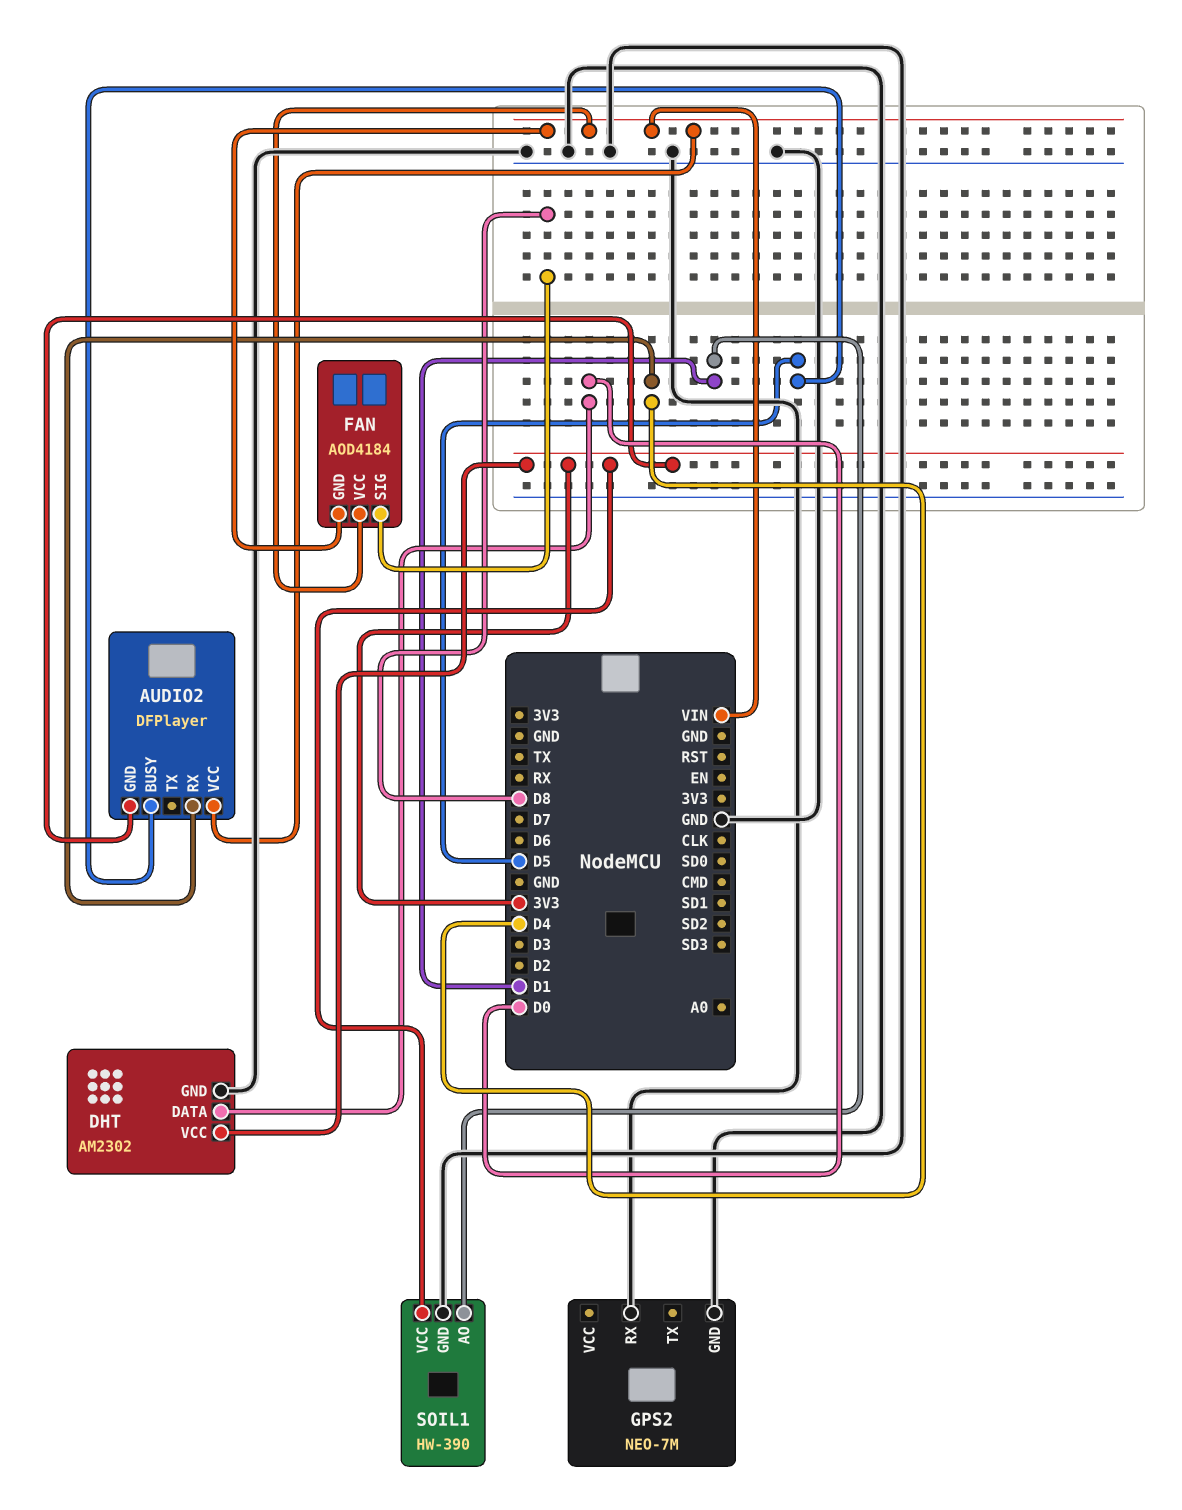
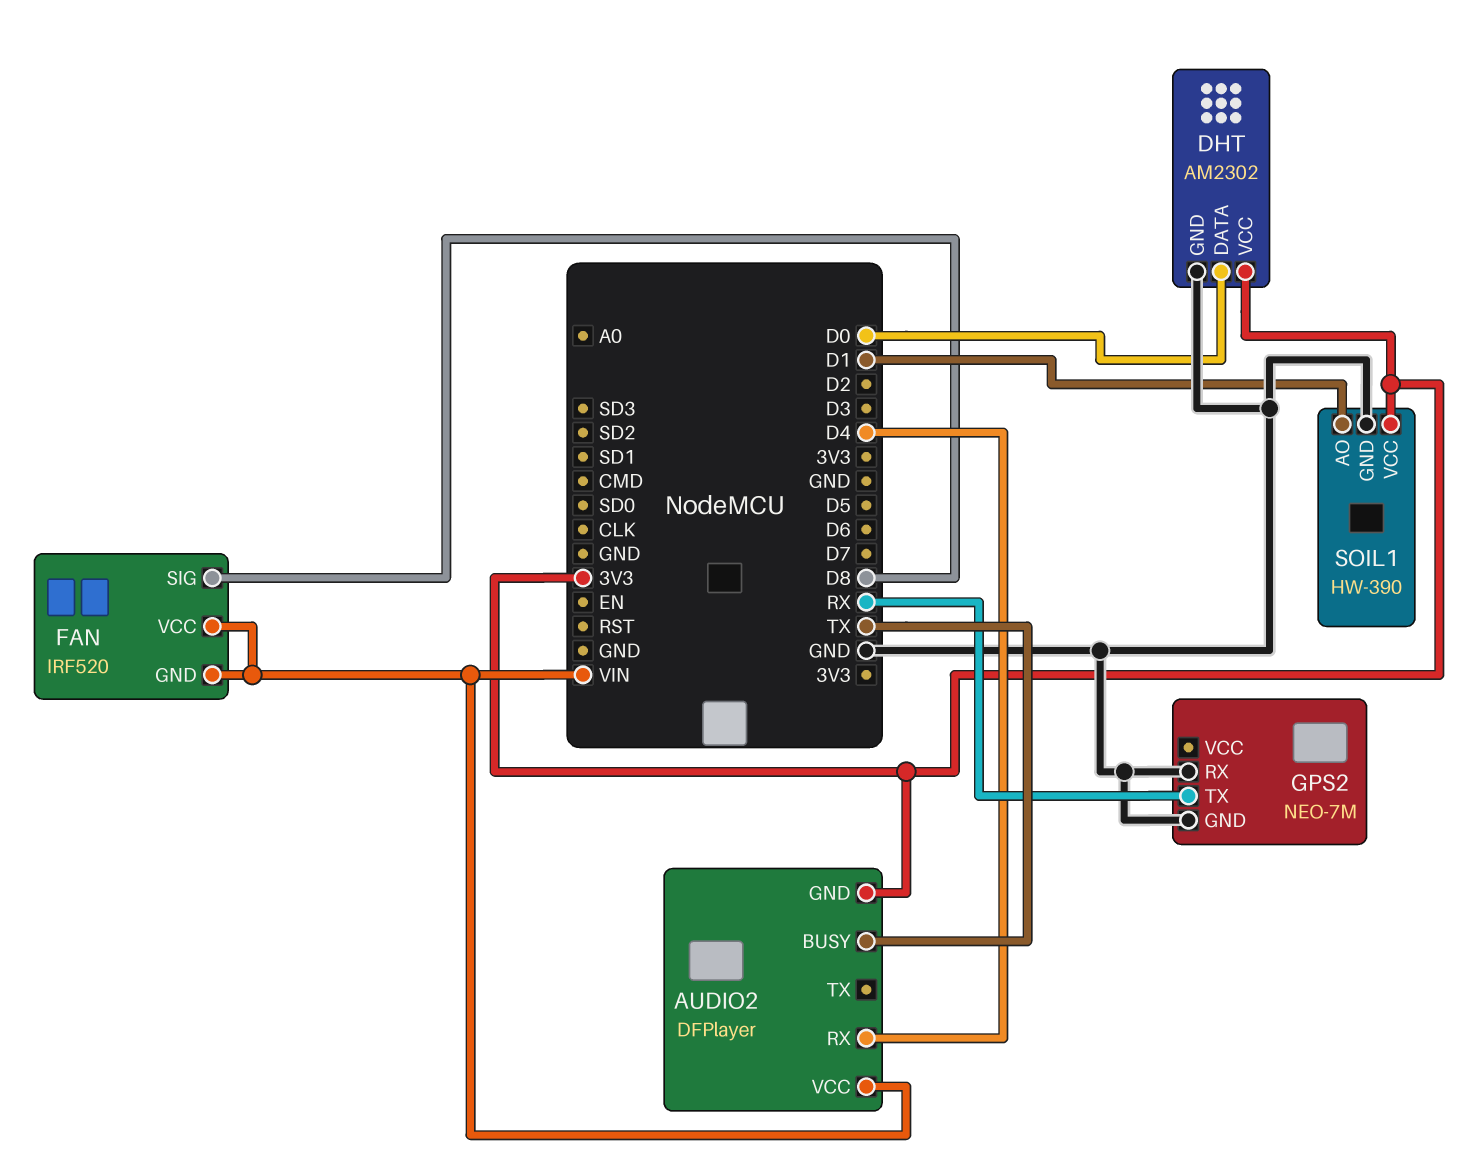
AUDIO2 pin BUSY: D5 -> TX
FAN: AOD4184 -> IRF520
GPS2 pin TX: none -> RX

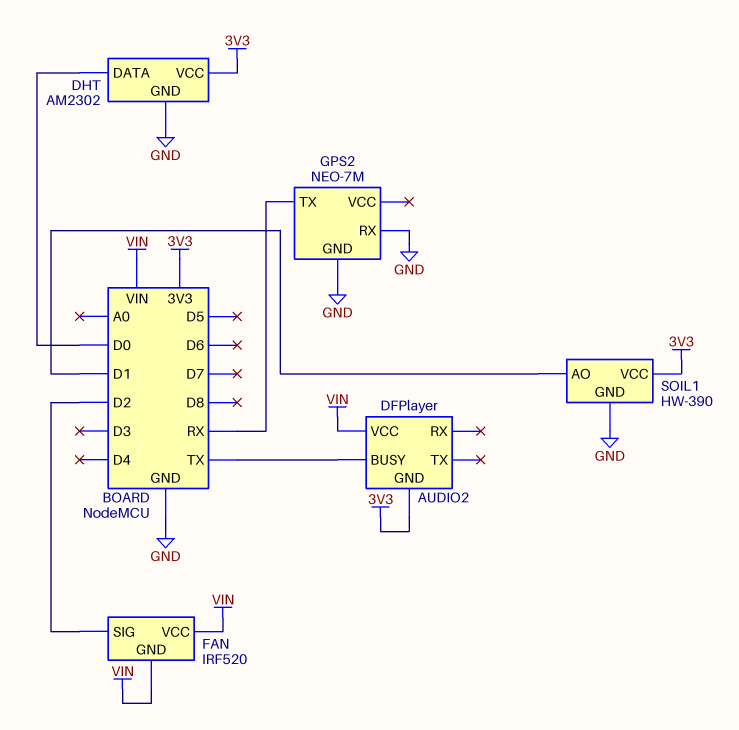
AUDIO2 pin RX: D4 -> none
FAN pin SIG: D8 -> D2

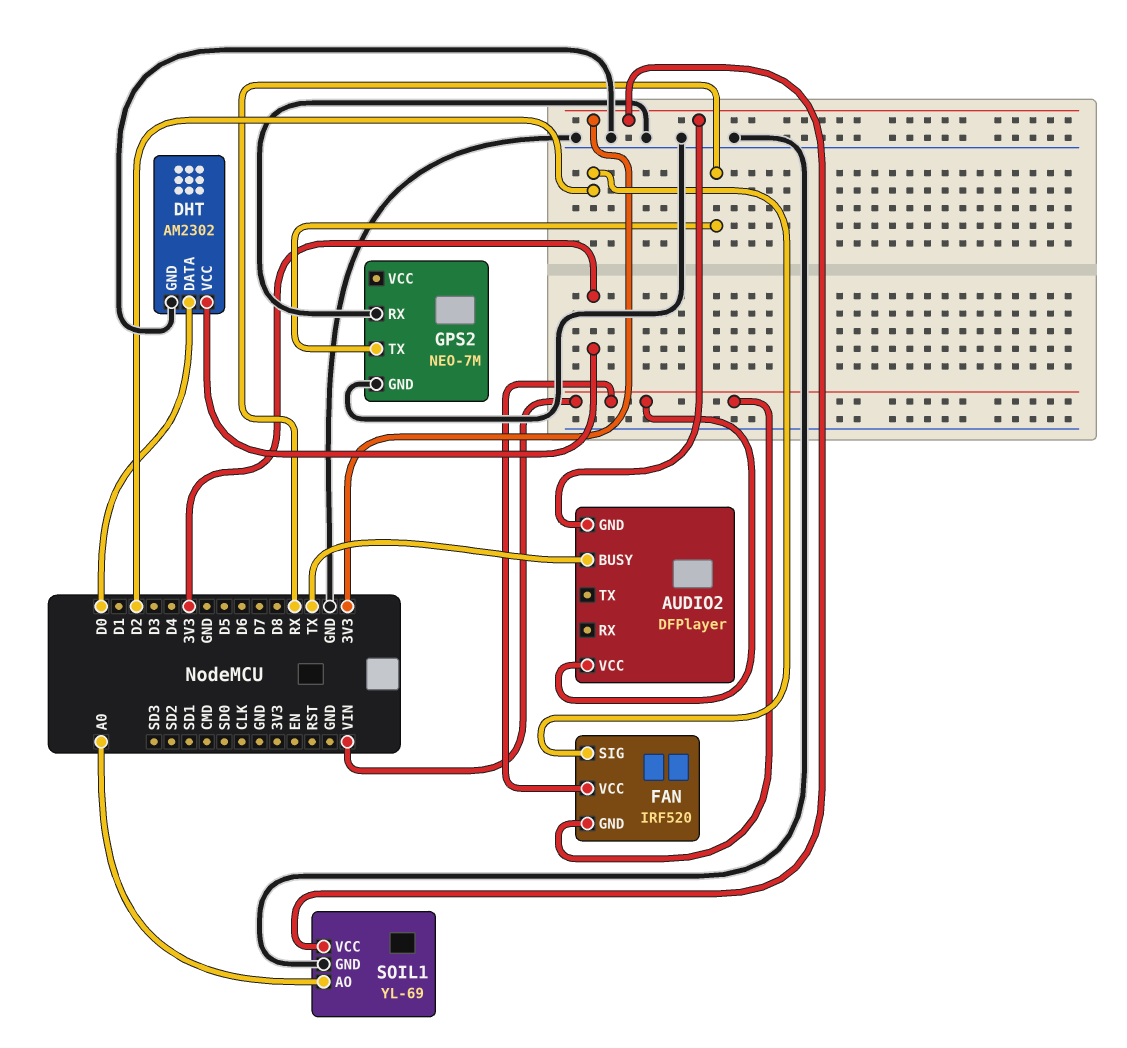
SOIL1: HW-390 -> YL-69
SOIL1 pin AO: D1 -> A0

